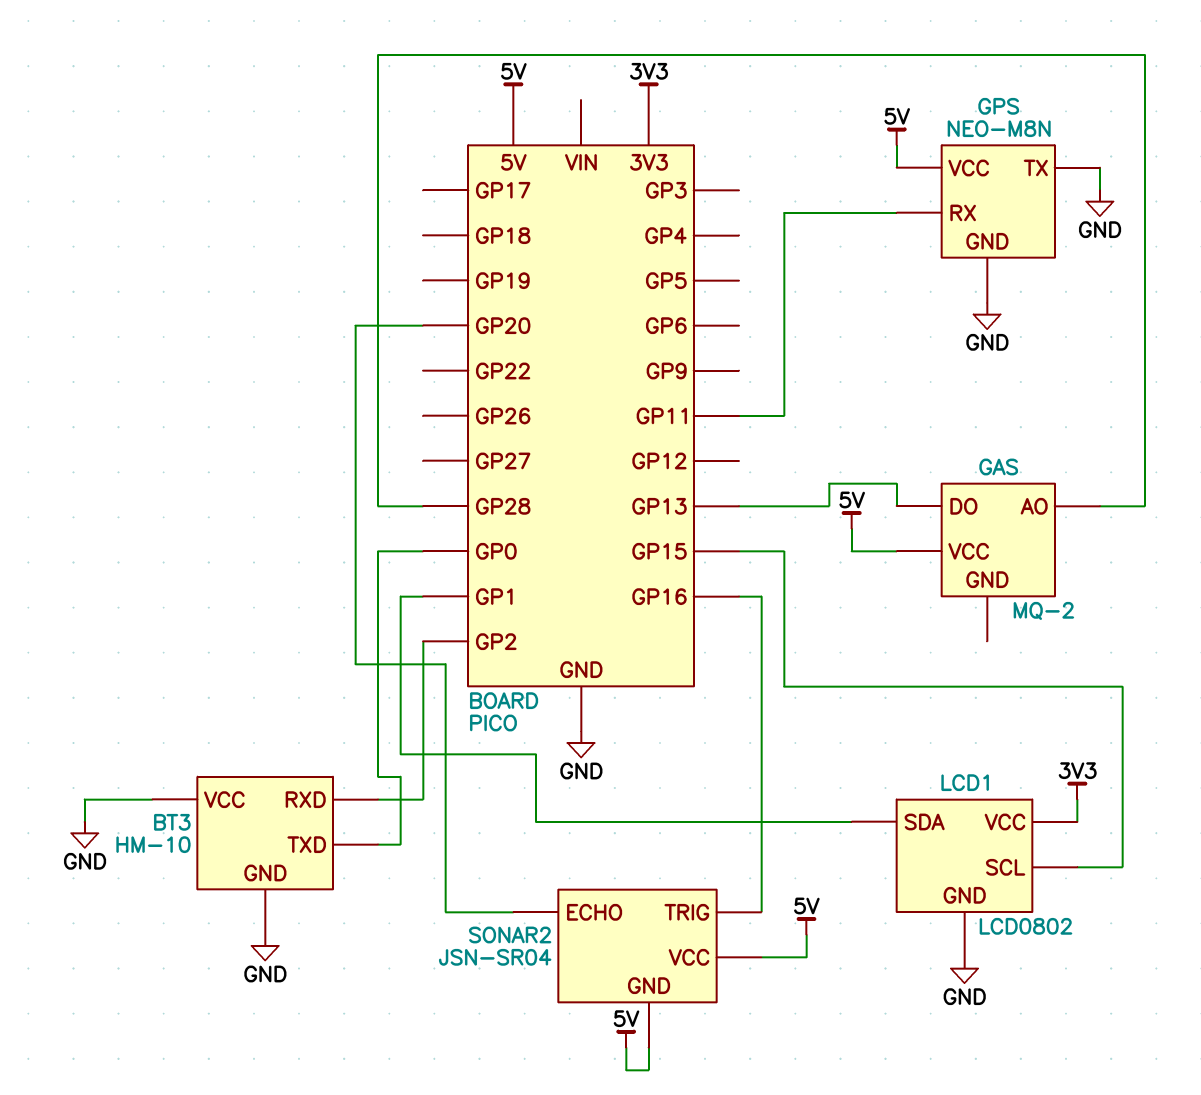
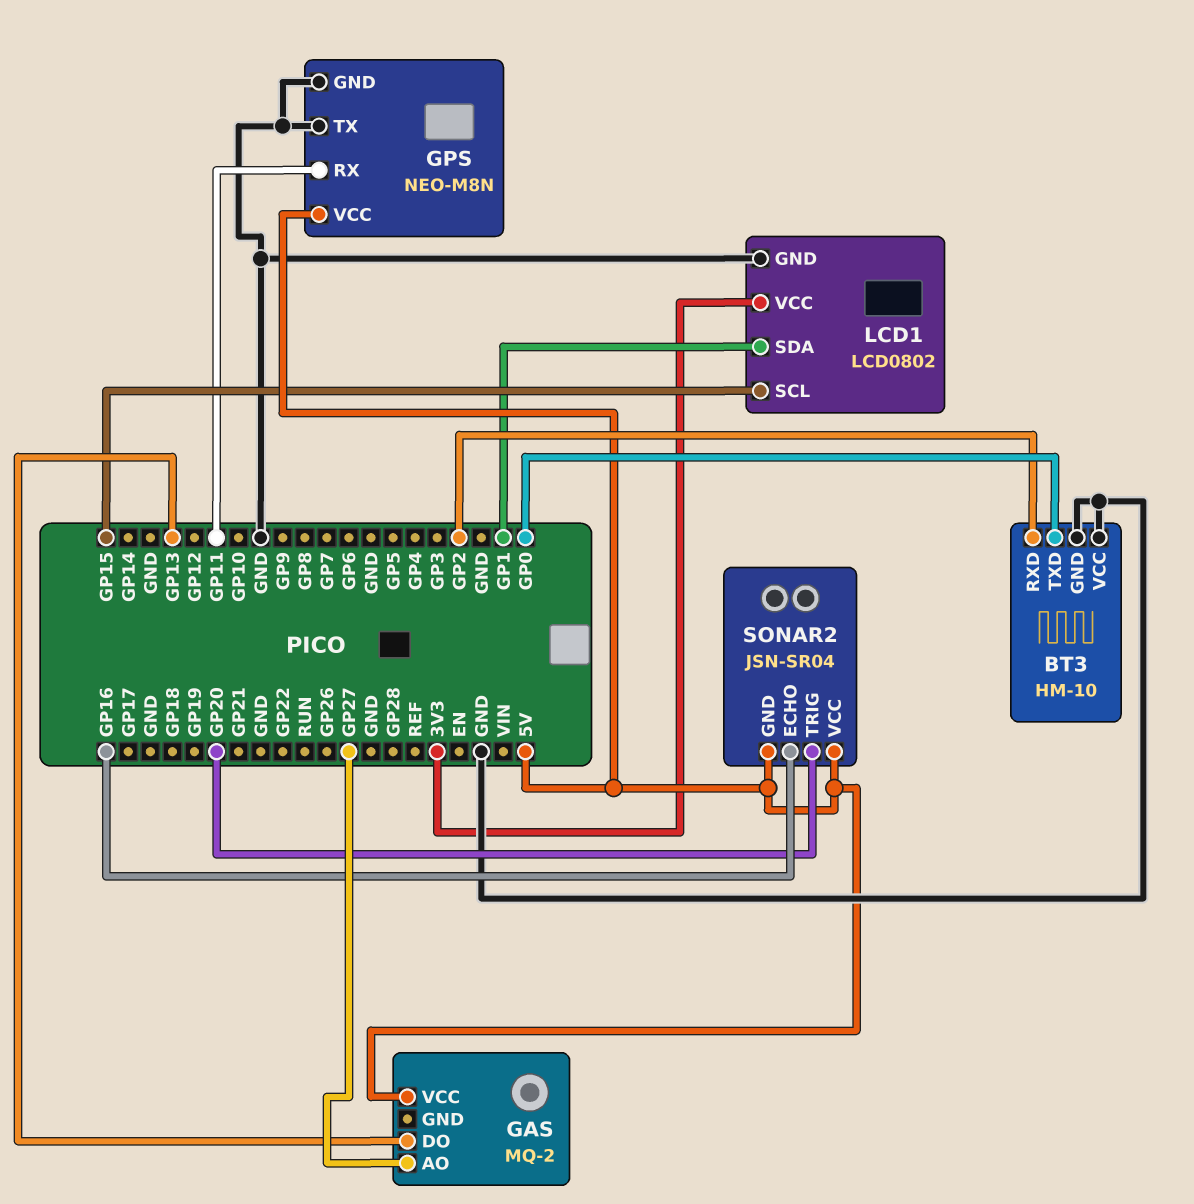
GAS pin AO: GP28 -> GP27
SONAR2 pin ECHO: GP20 -> GP16
SONAR2 pin TRIG: GP16 -> GP20

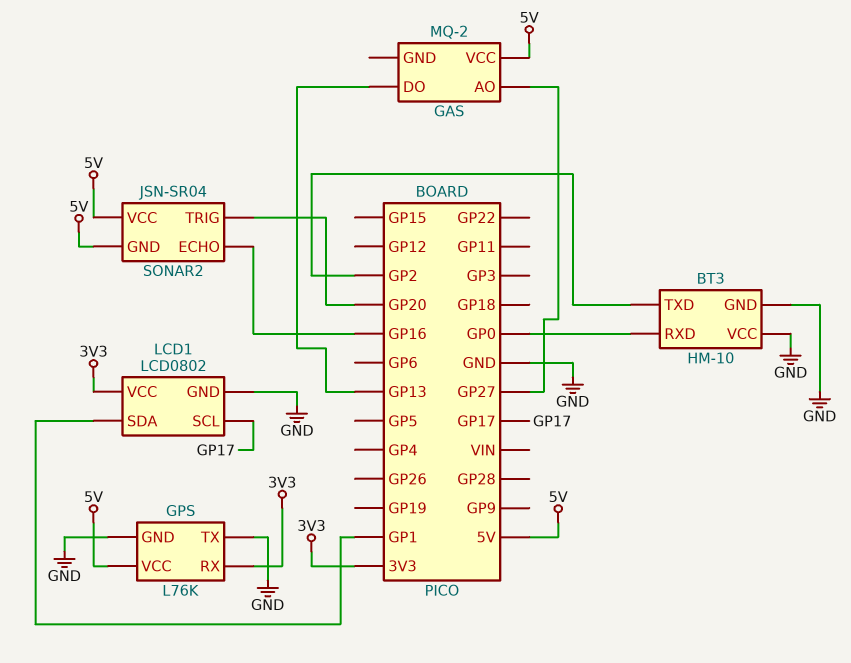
BT3 pin RXD: GP2 -> GP0
BT3 pin TXD: GP0 -> GP2
GPS: NEO-M8N -> L76K
GPS pin RX: GP11 -> 3V3
LCD1 pin SCL: GP15 -> GP17

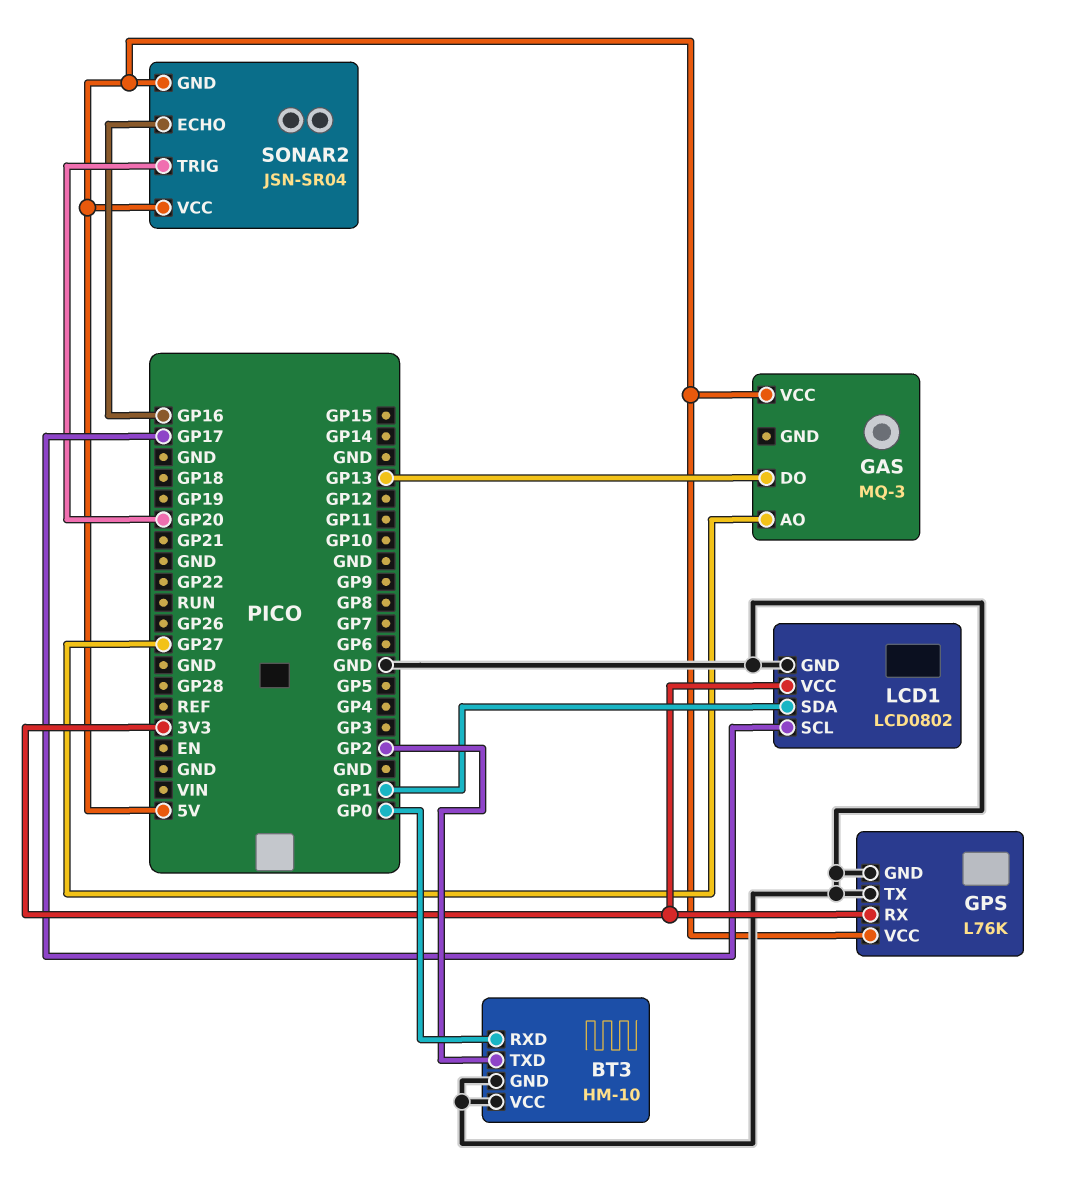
GAS: MQ-2 -> MQ-3

